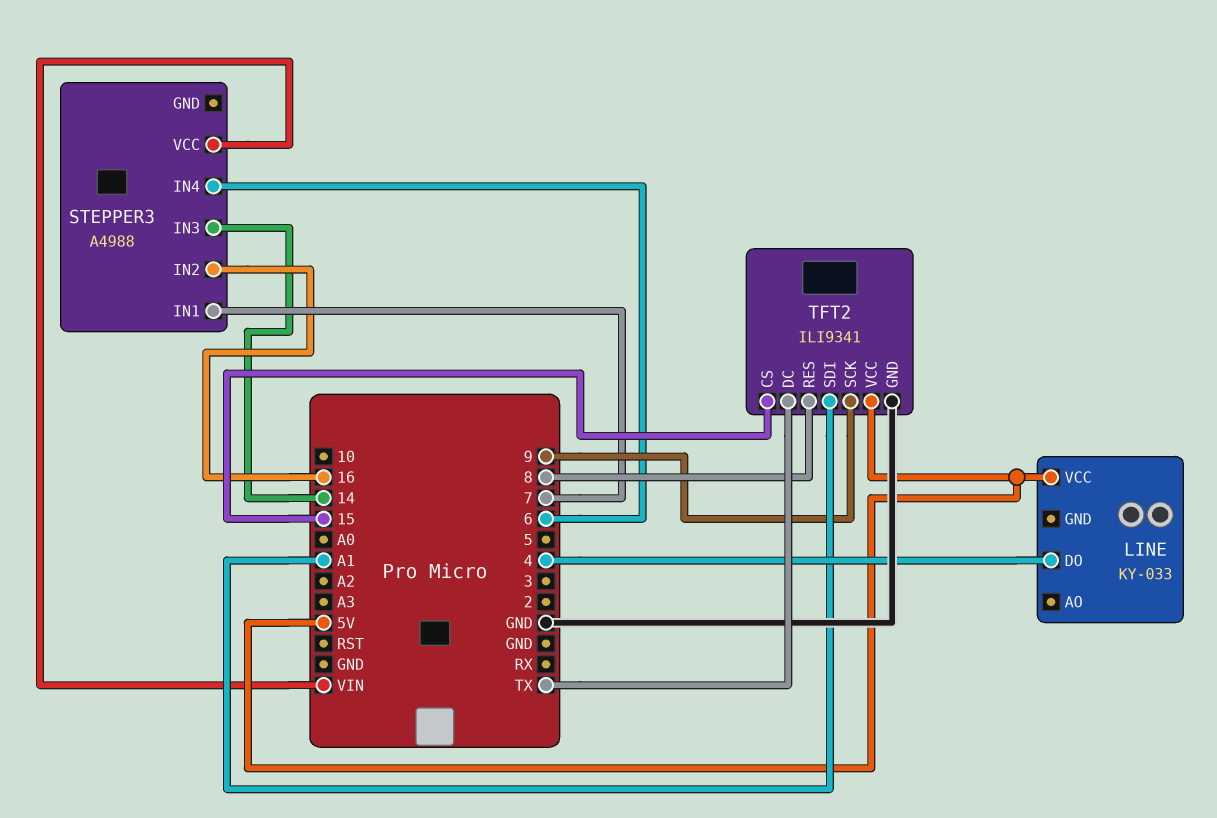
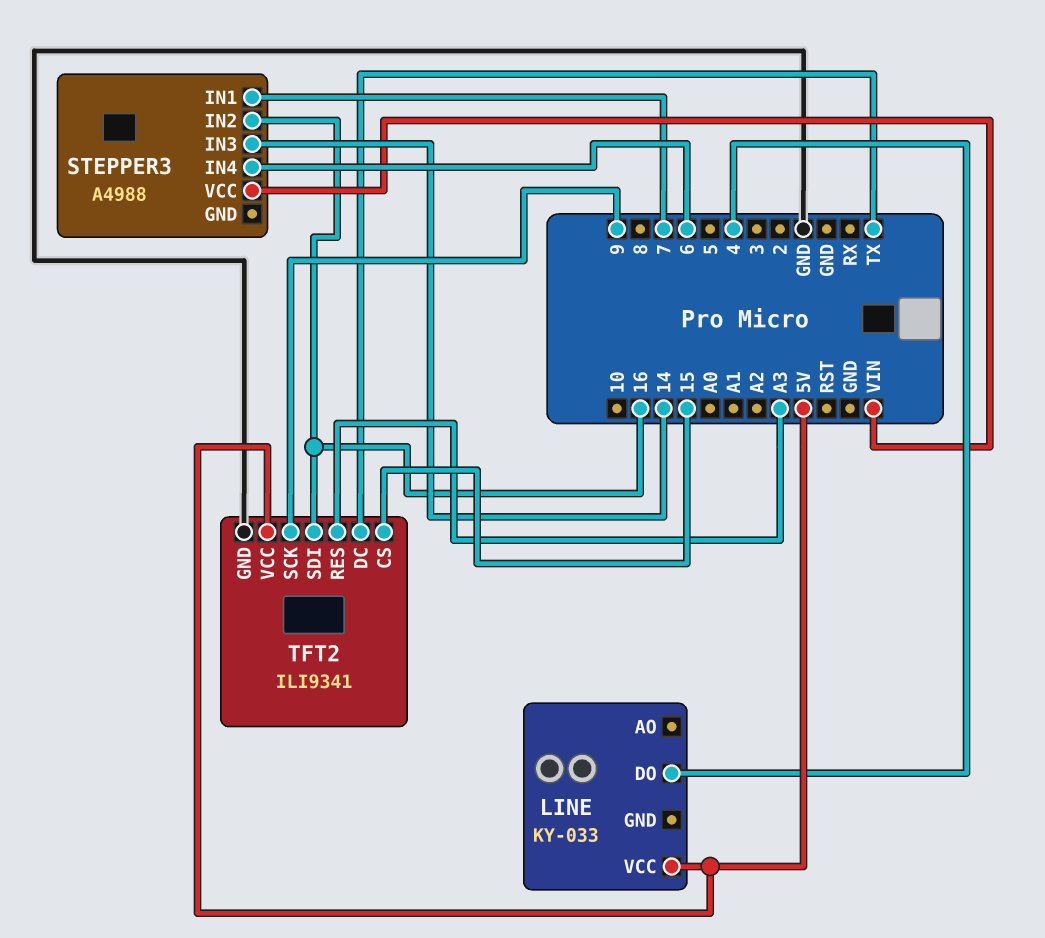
TFT2 pin RES: 8 -> A3
TFT2 pin SDI: A1 -> 16

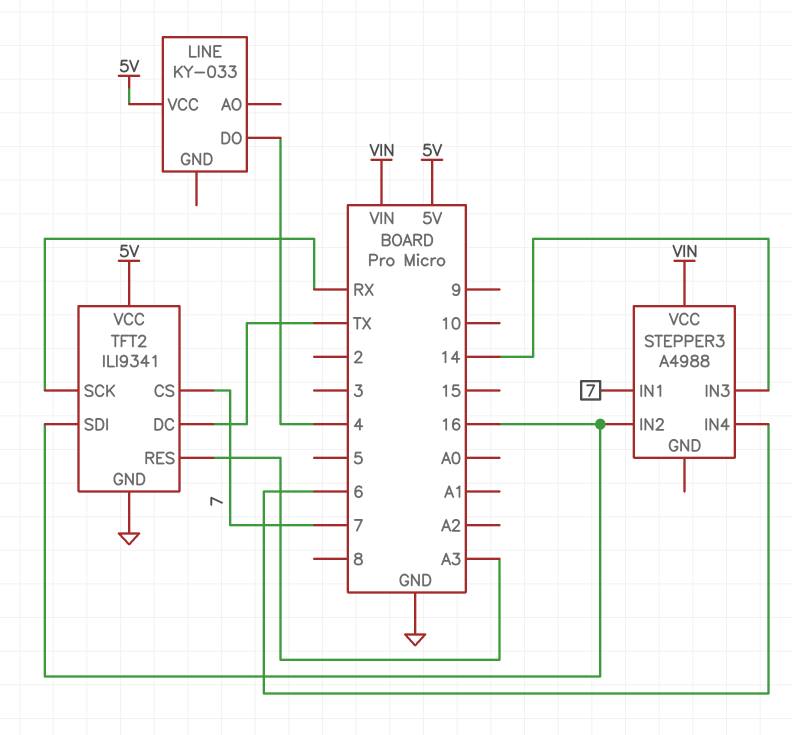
TFT2 pin CS: 15 -> 7
TFT2 pin SCK: 9 -> RX

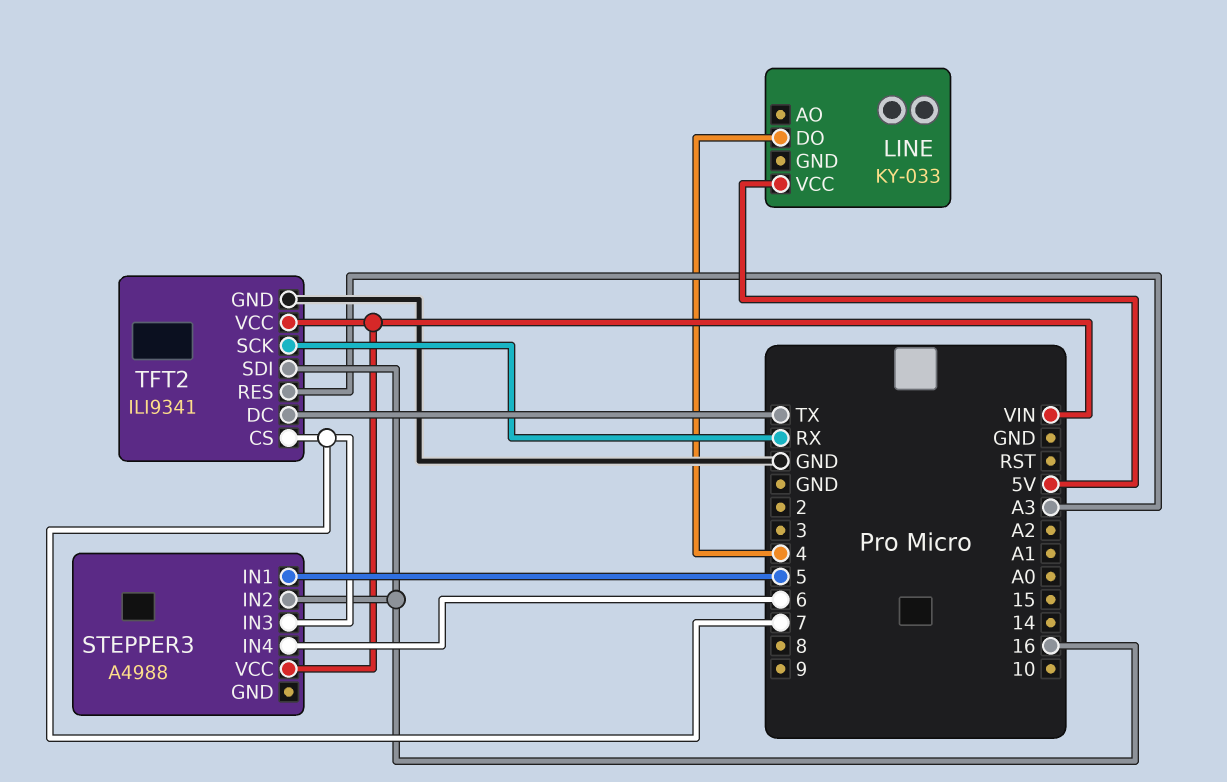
STEPPER3 pin IN1: 7 -> 5
STEPPER3 pin IN3: 14 -> 7
TFT2 pin VCC: 5V -> VIN

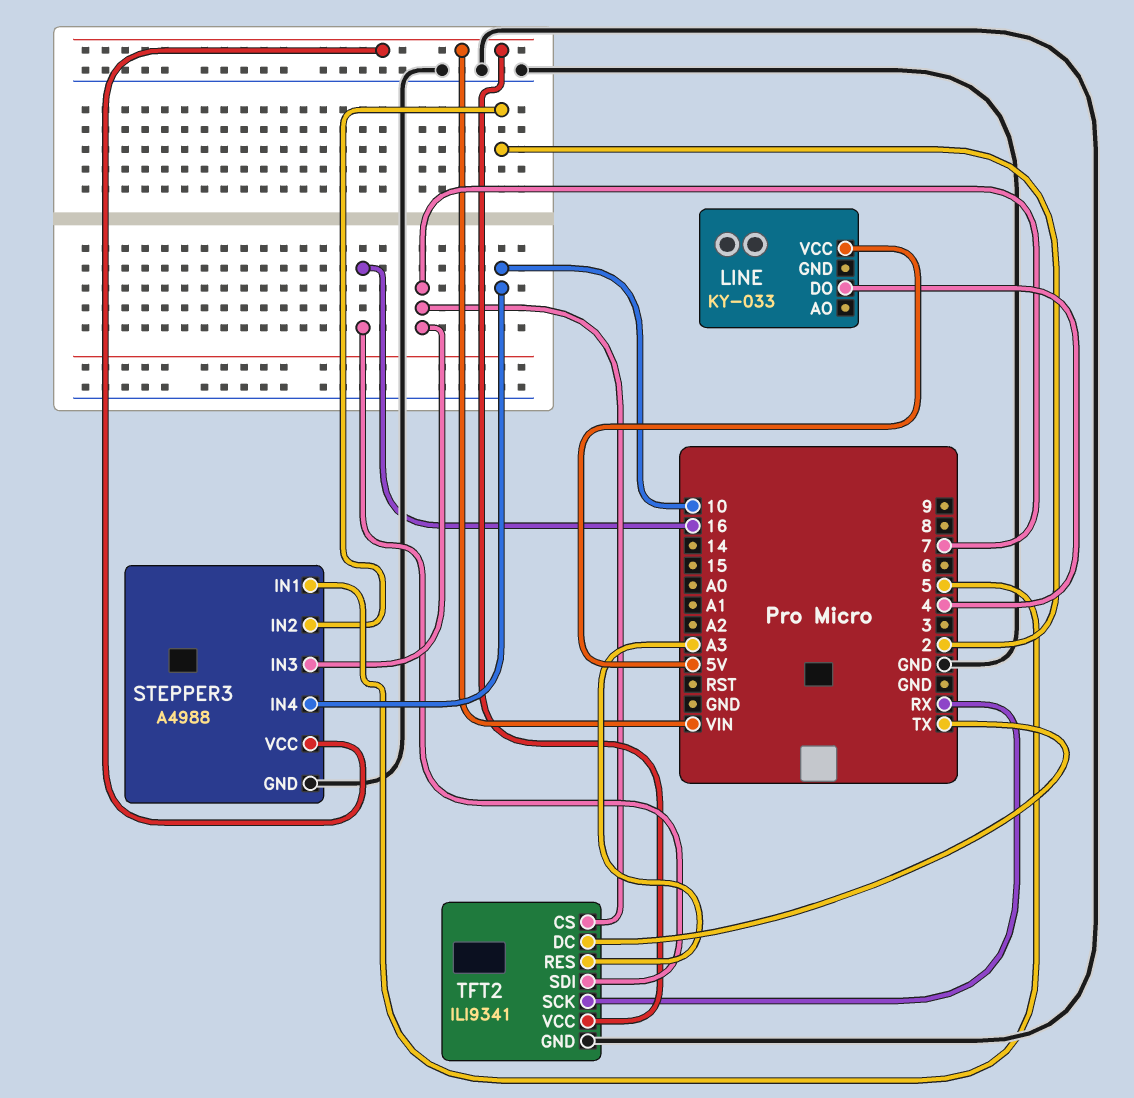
STEPPER3 pin GND: none -> GND
STEPPER3 pin IN2: 16 -> 2
STEPPER3 pin IN4: 6 -> 10

